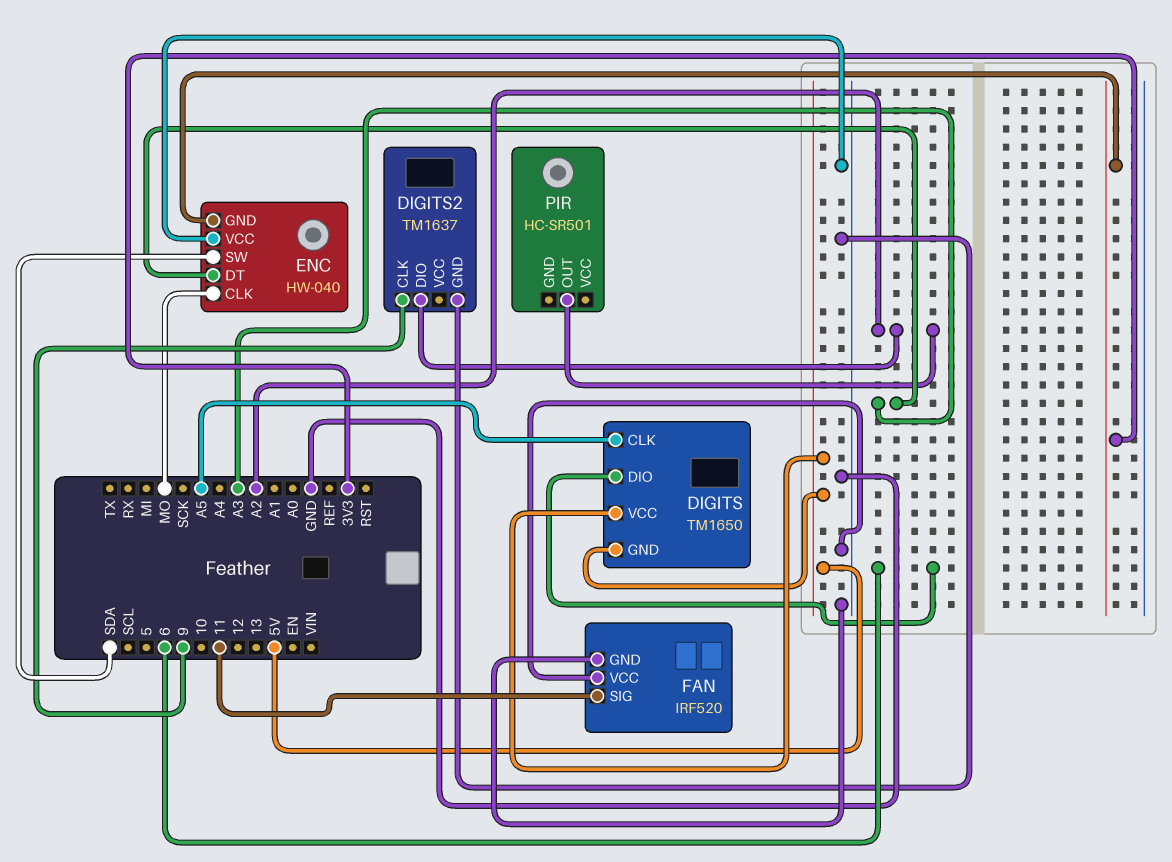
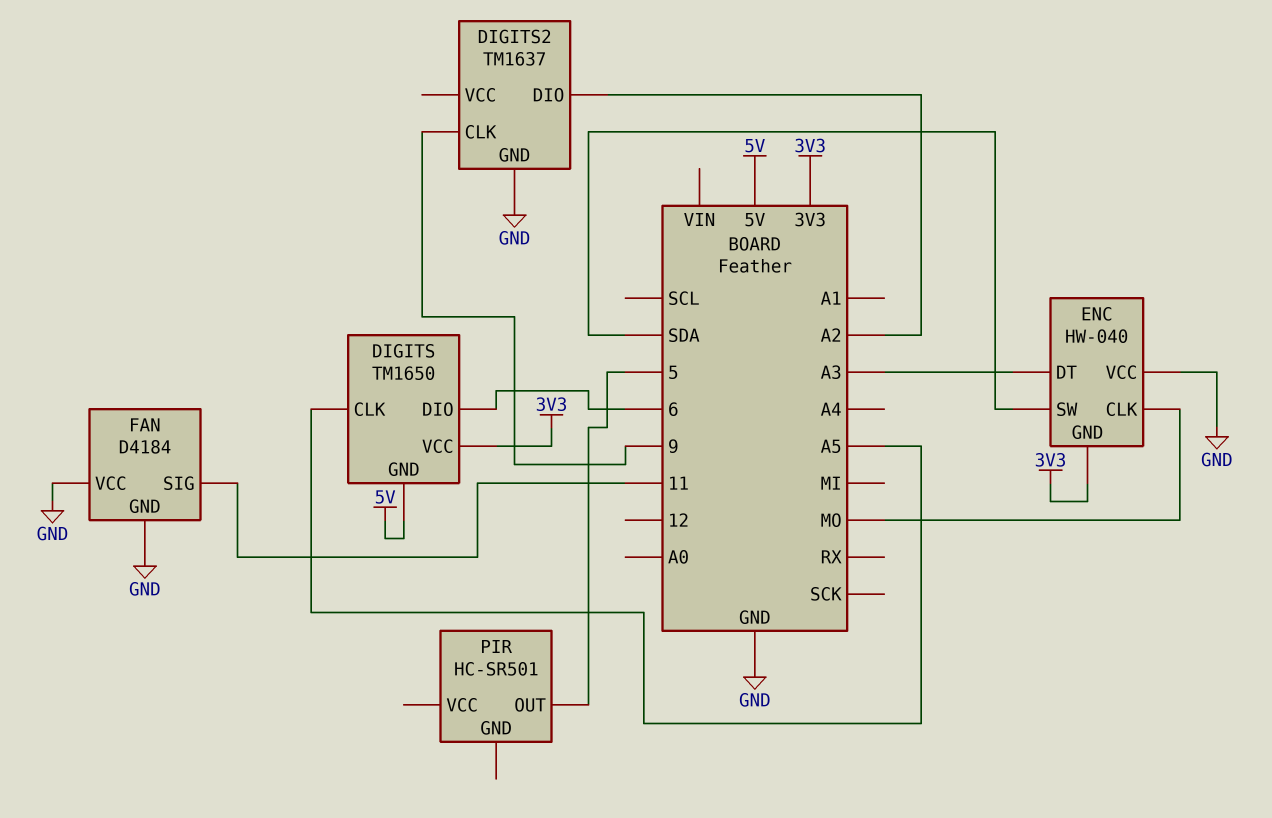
DIGITS pin VCC: 5V -> 3V3
FAN: IRF520 -> D4184
PIR pin OUT: A2 -> 5

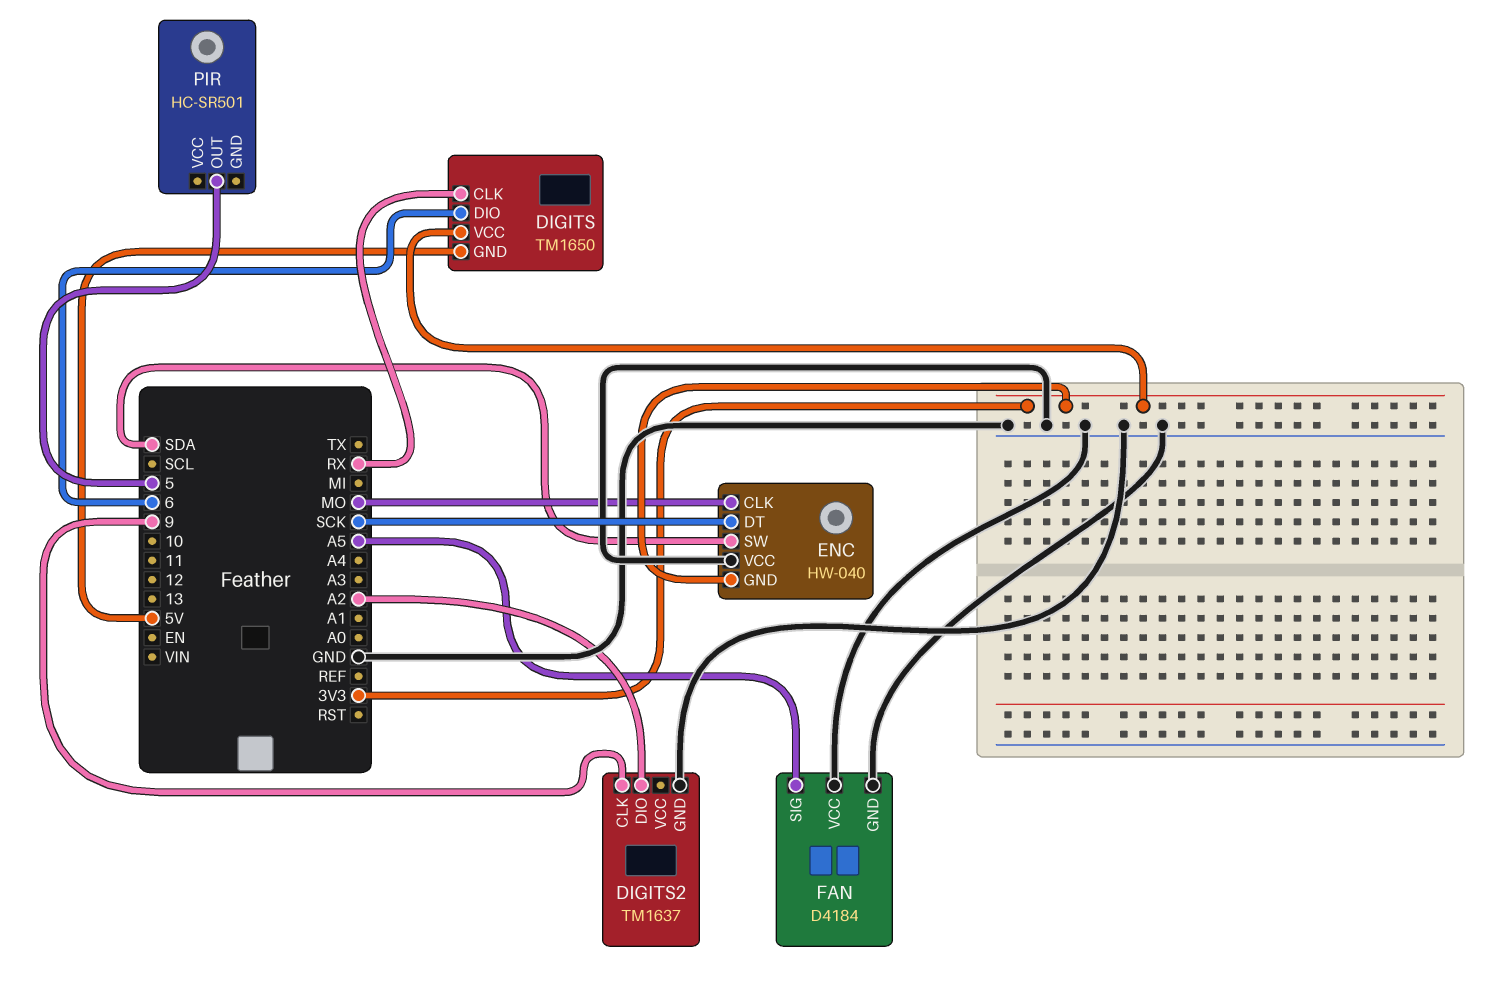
DIGITS pin CLK: A5 -> RX
ENC pin DT: A3 -> SCK
FAN pin SIG: 11 -> A5

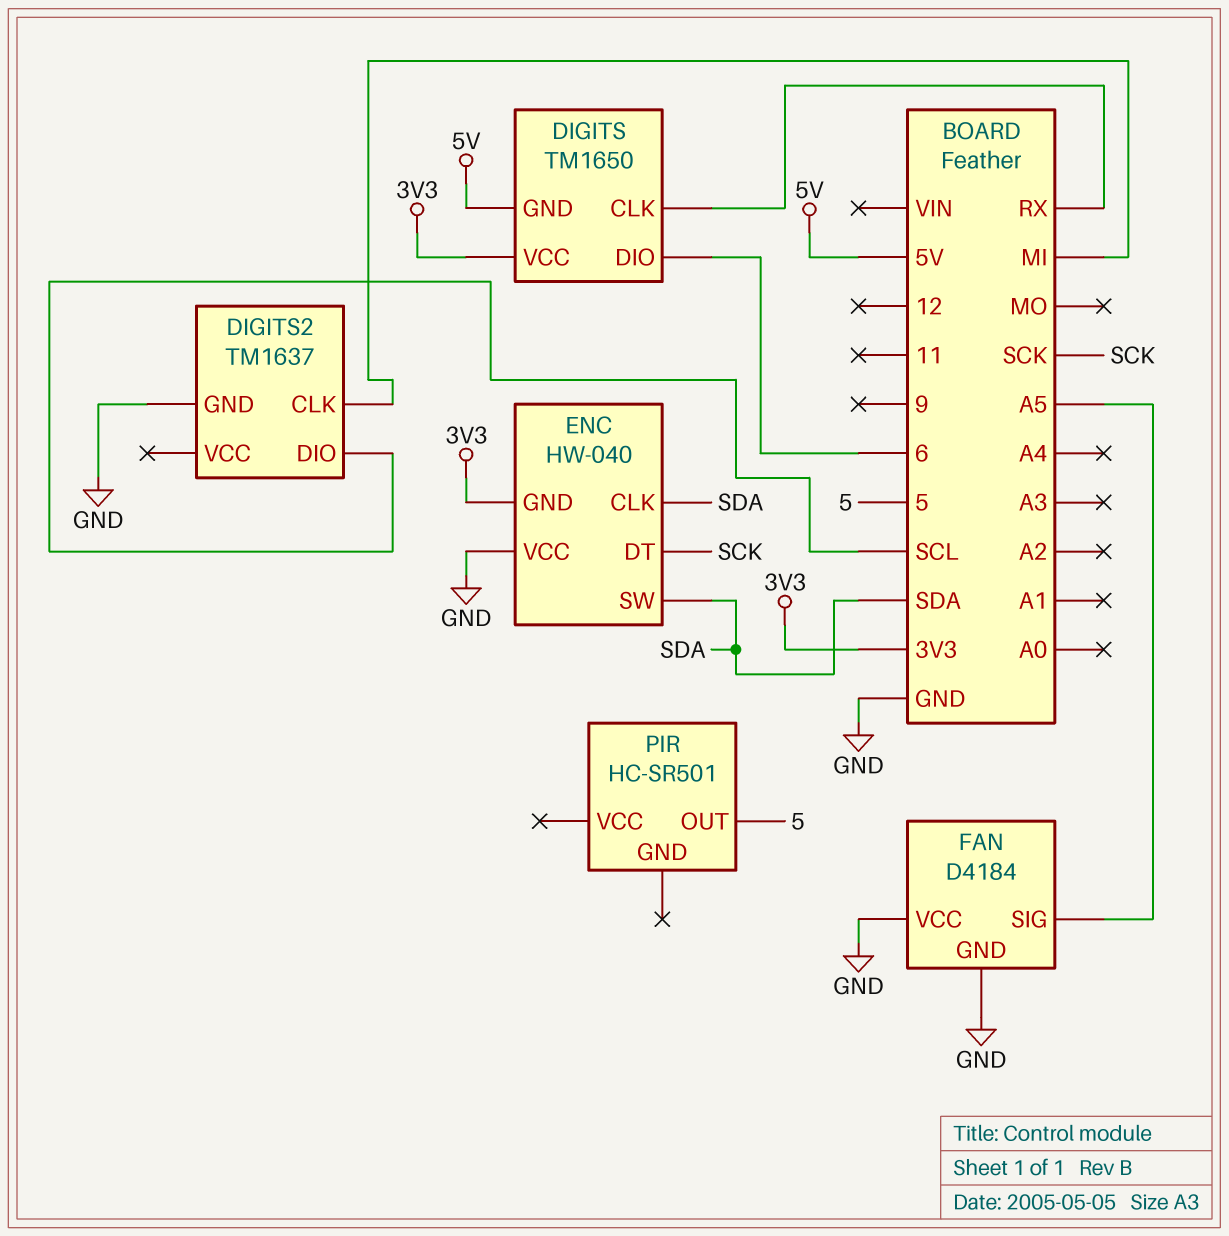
DIGITS2 pin CLK: 9 -> MI
DIGITS2 pin DIO: A2 -> SCL
ENC pin CLK: MO -> SDA

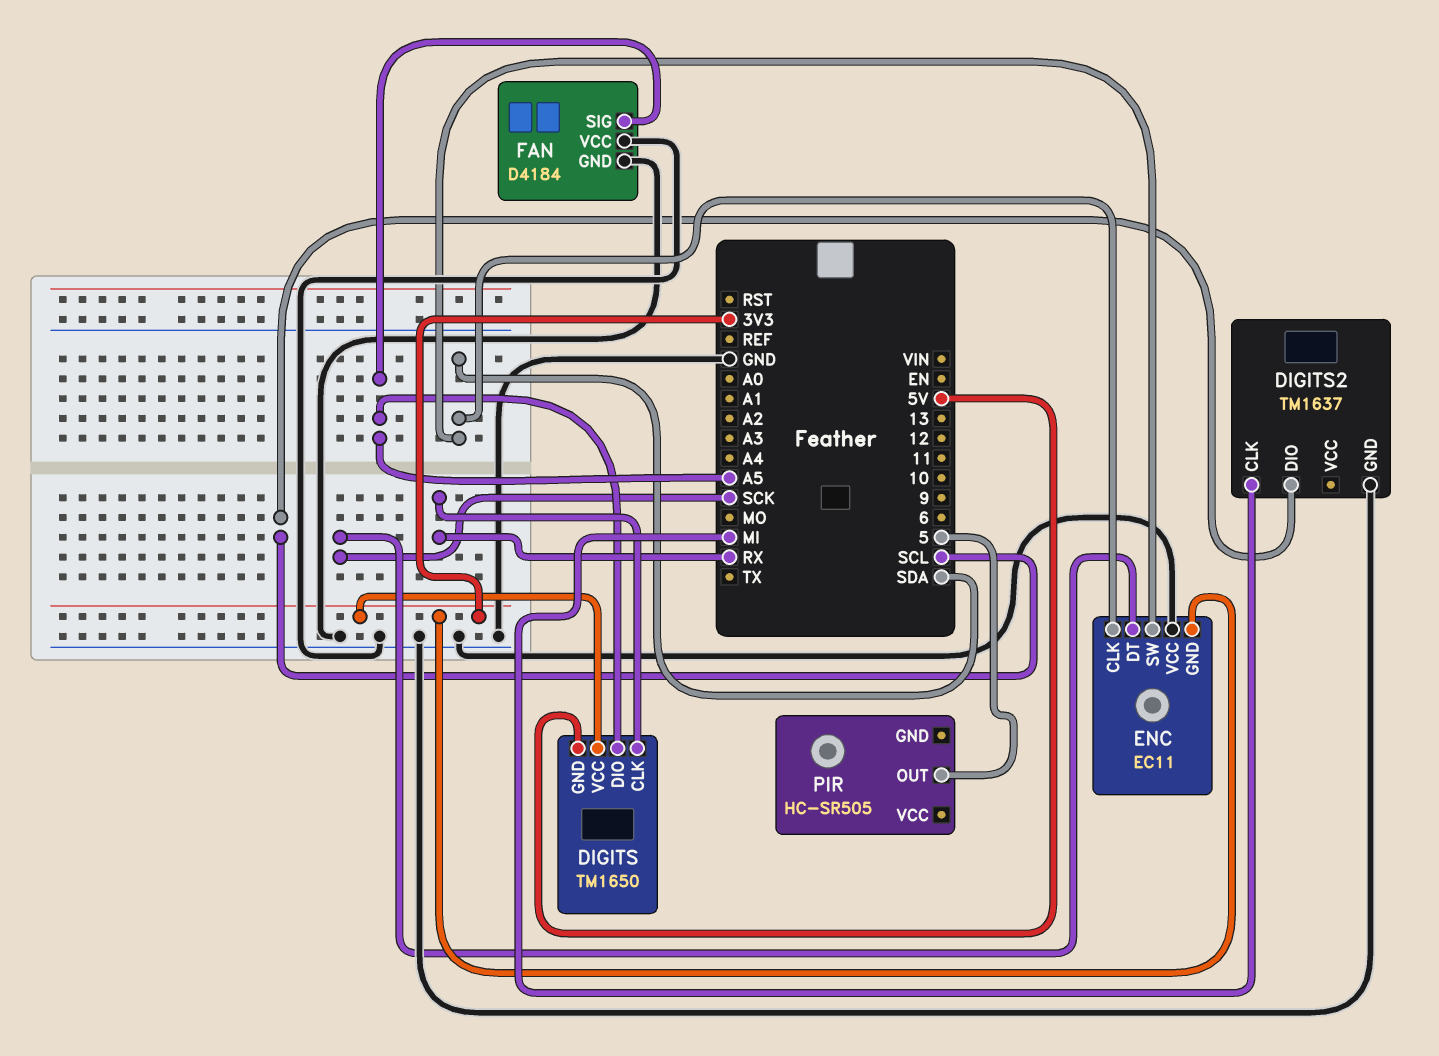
DIGITS pin DIO: 6 -> A5
ENC: HW-040 -> EC11
PIR: HC-SR501 -> HC-SR505

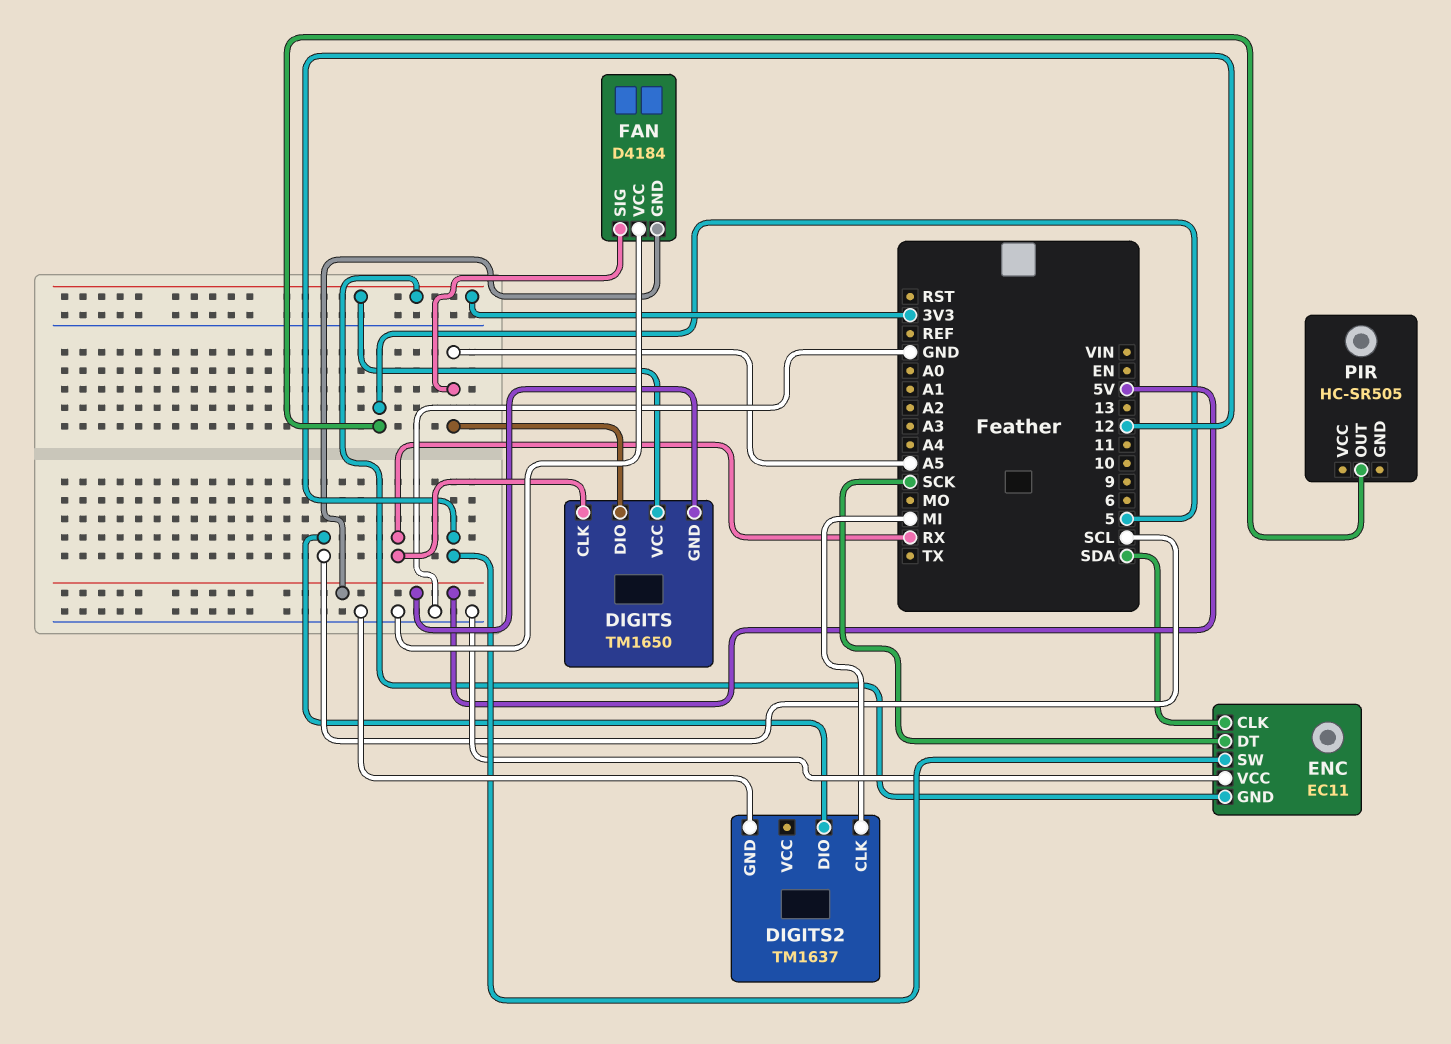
ENC pin SW: SDA -> 12
FAN pin GND: GND -> 5V

